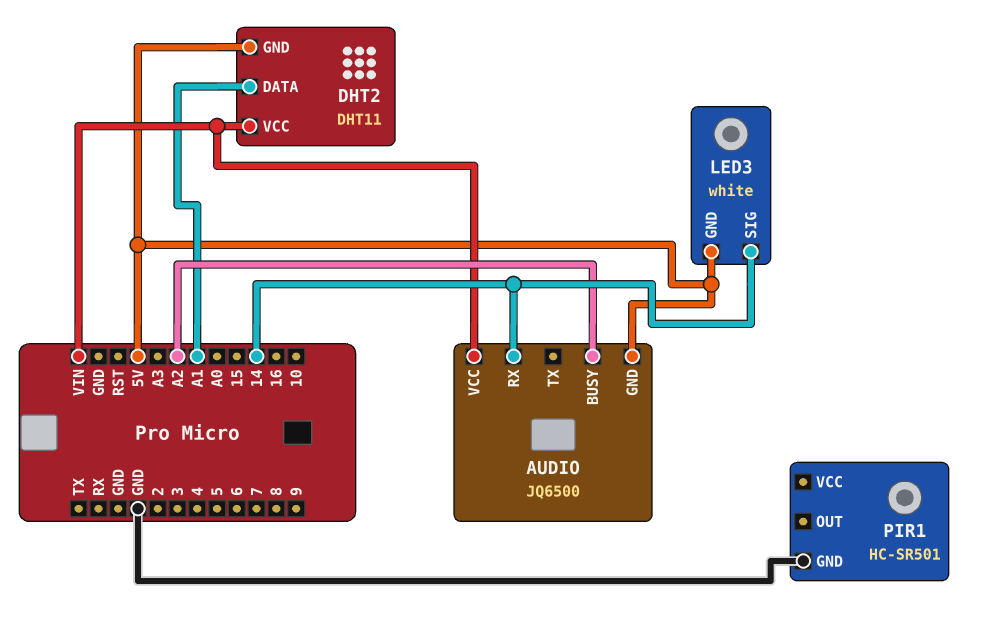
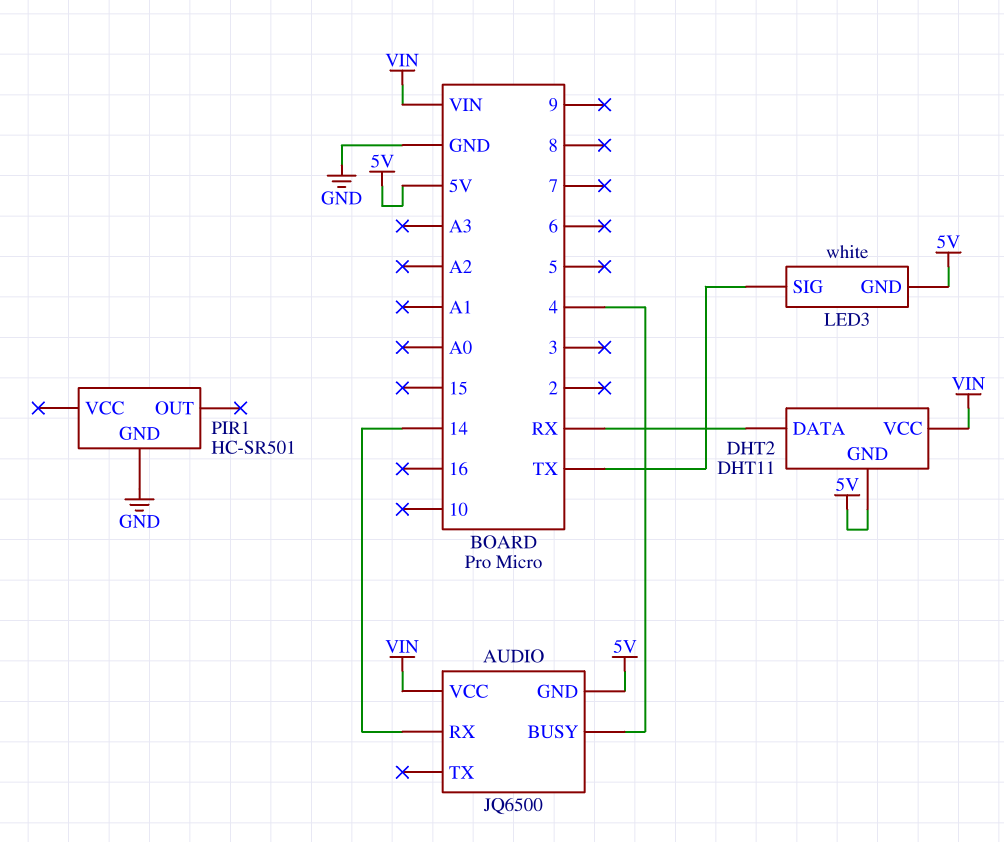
AUDIO pin BUSY: A2 -> 4
DHT2 pin DATA: A1 -> RX
LED3 pin SIG: 14 -> TX

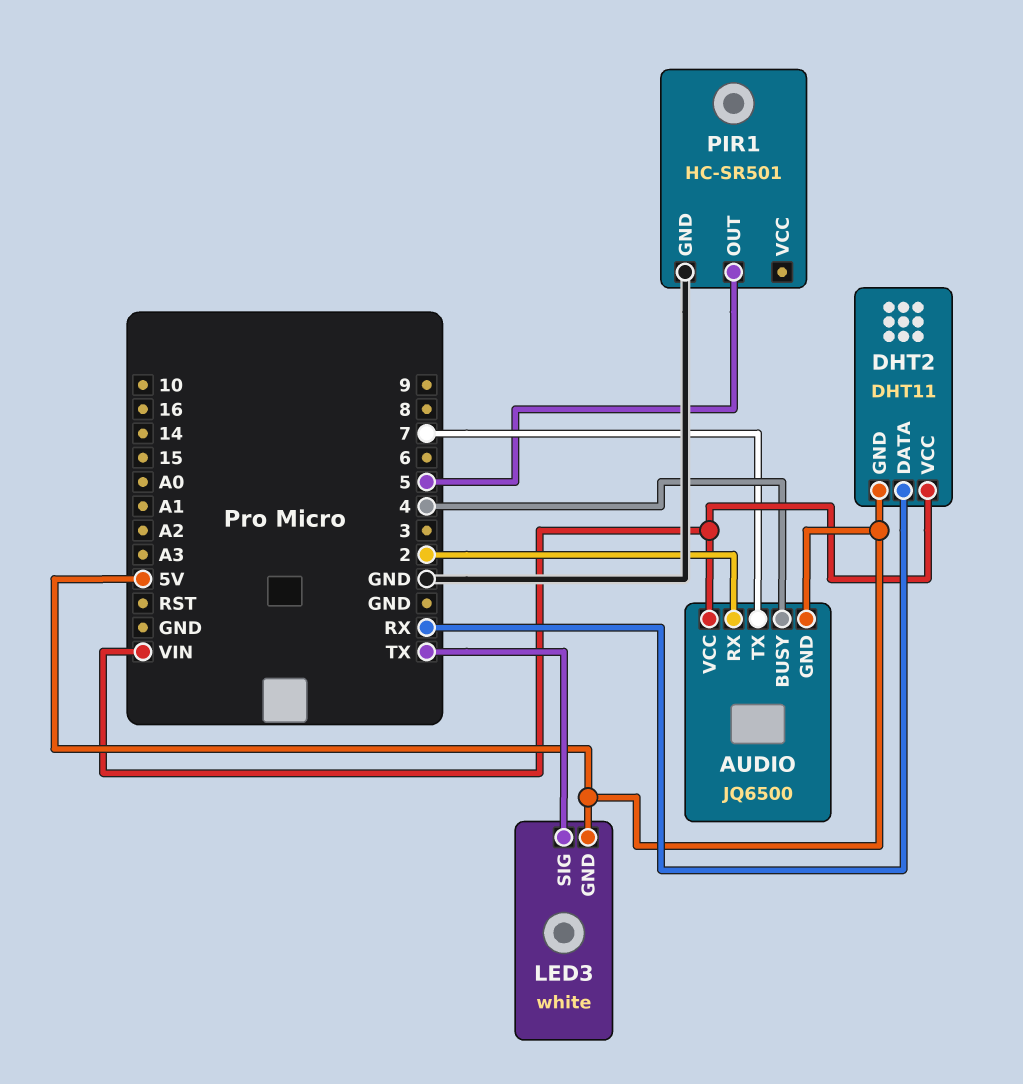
AUDIO pin RX: 14 -> 2
AUDIO pin TX: none -> 7
PIR1 pin OUT: none -> 5

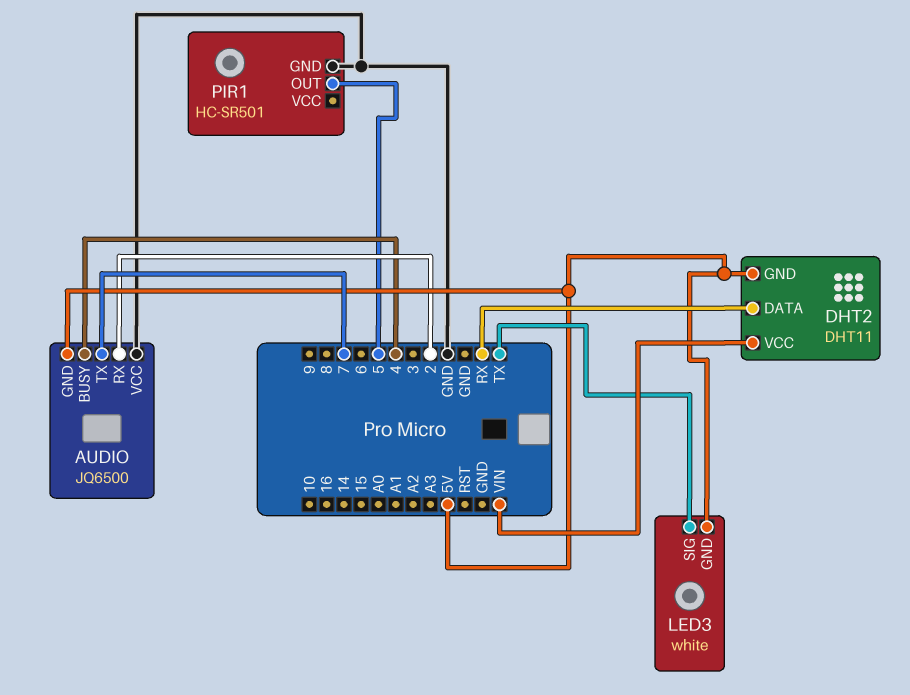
AUDIO pin VCC: VIN -> GND

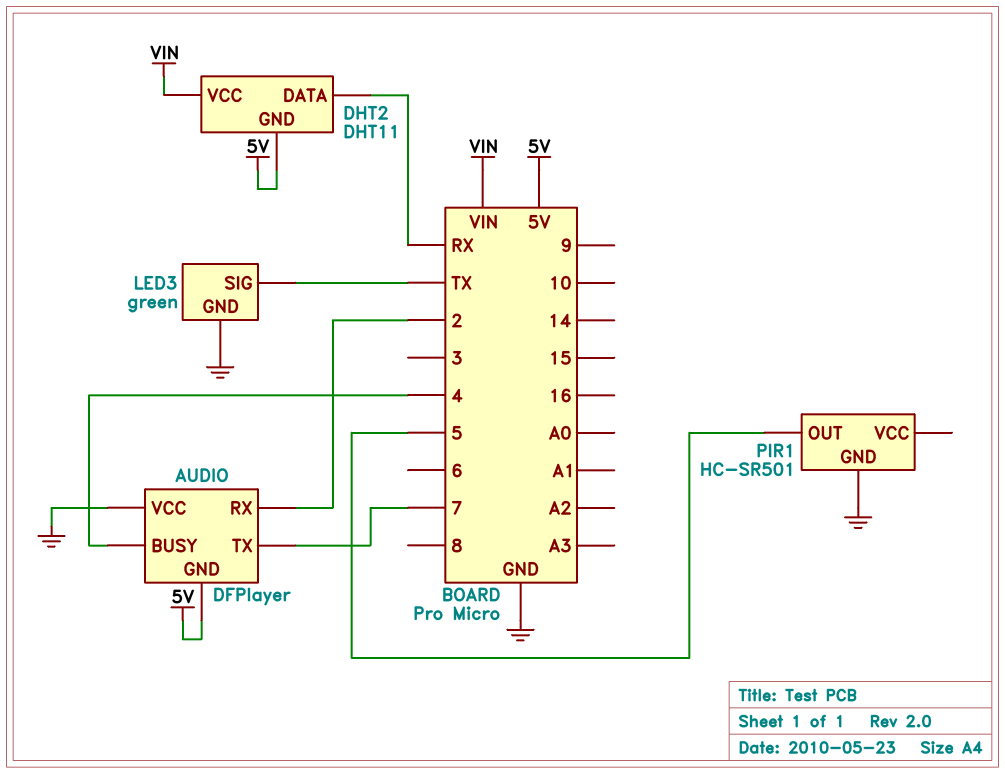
AUDIO: JQ6500 -> DFPlayer
LED3: white -> green
LED3 pin GND: 5V -> GND

